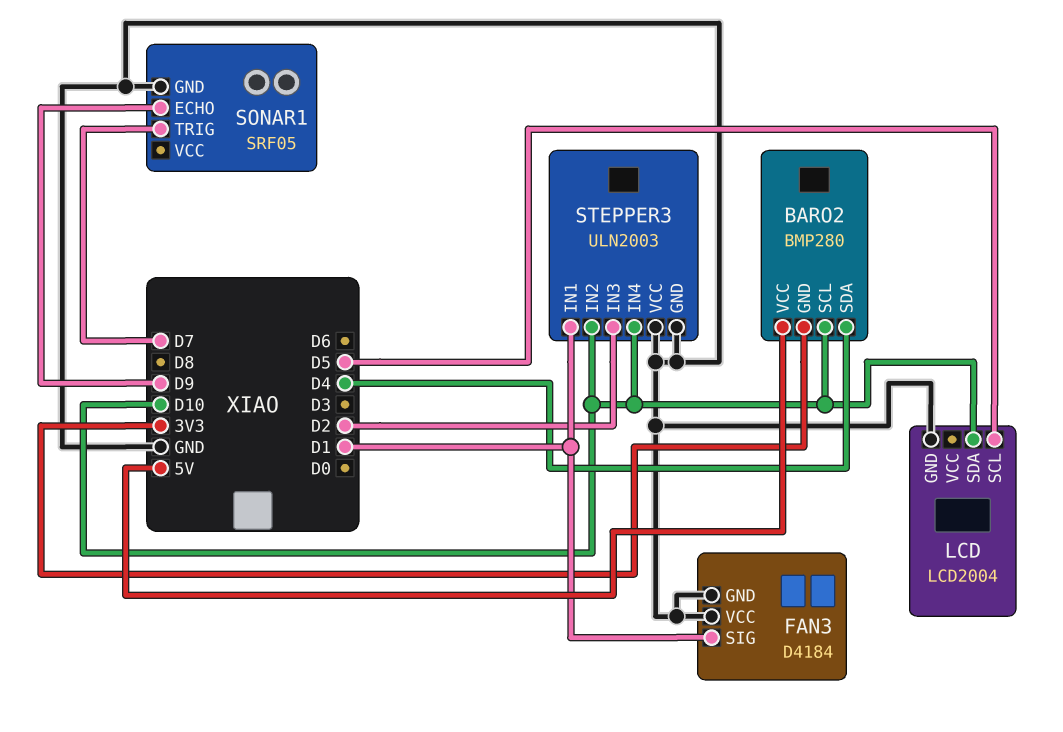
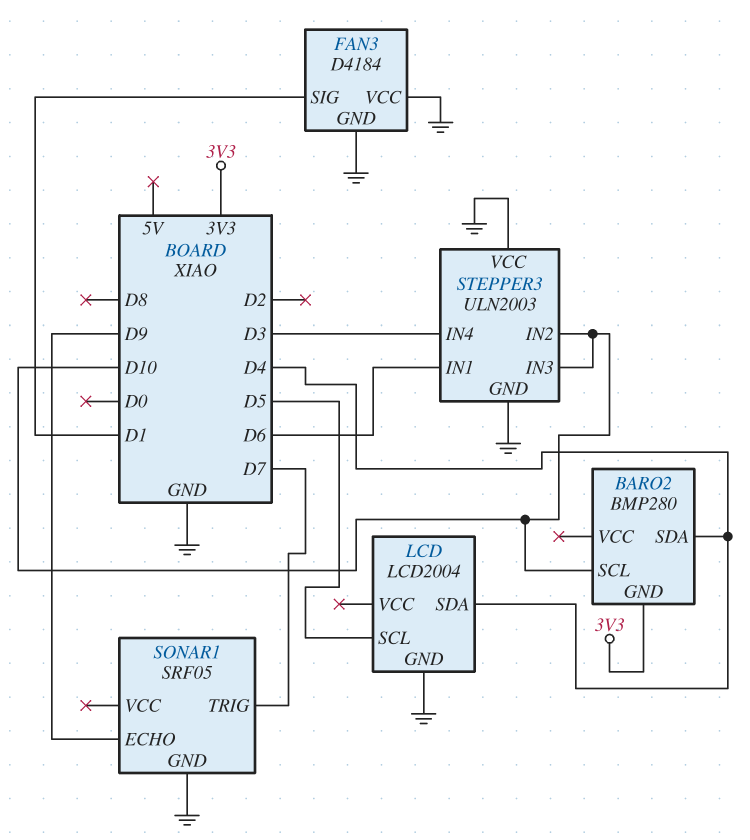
BARO2 pin VCC: 5V -> none
LCD pin SDA: D10 -> D4
STEPPER3 pin IN1: D1 -> D6
STEPPER3 pin IN3: D2 -> D10
STEPPER3 pin IN4: D10 -> D3

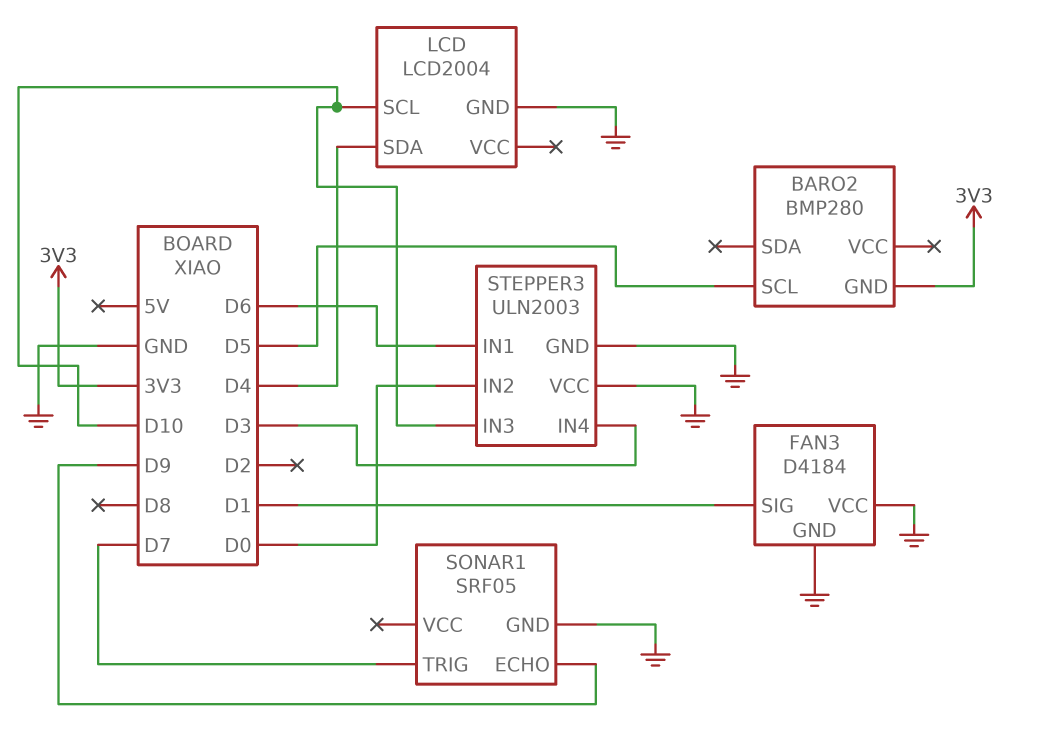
BARO2 pin SCL: D10 -> D5
BARO2 pin SDA: D4 -> none
LCD pin SCL: D5 -> D10
STEPPER3 pin IN2: D10 -> D0

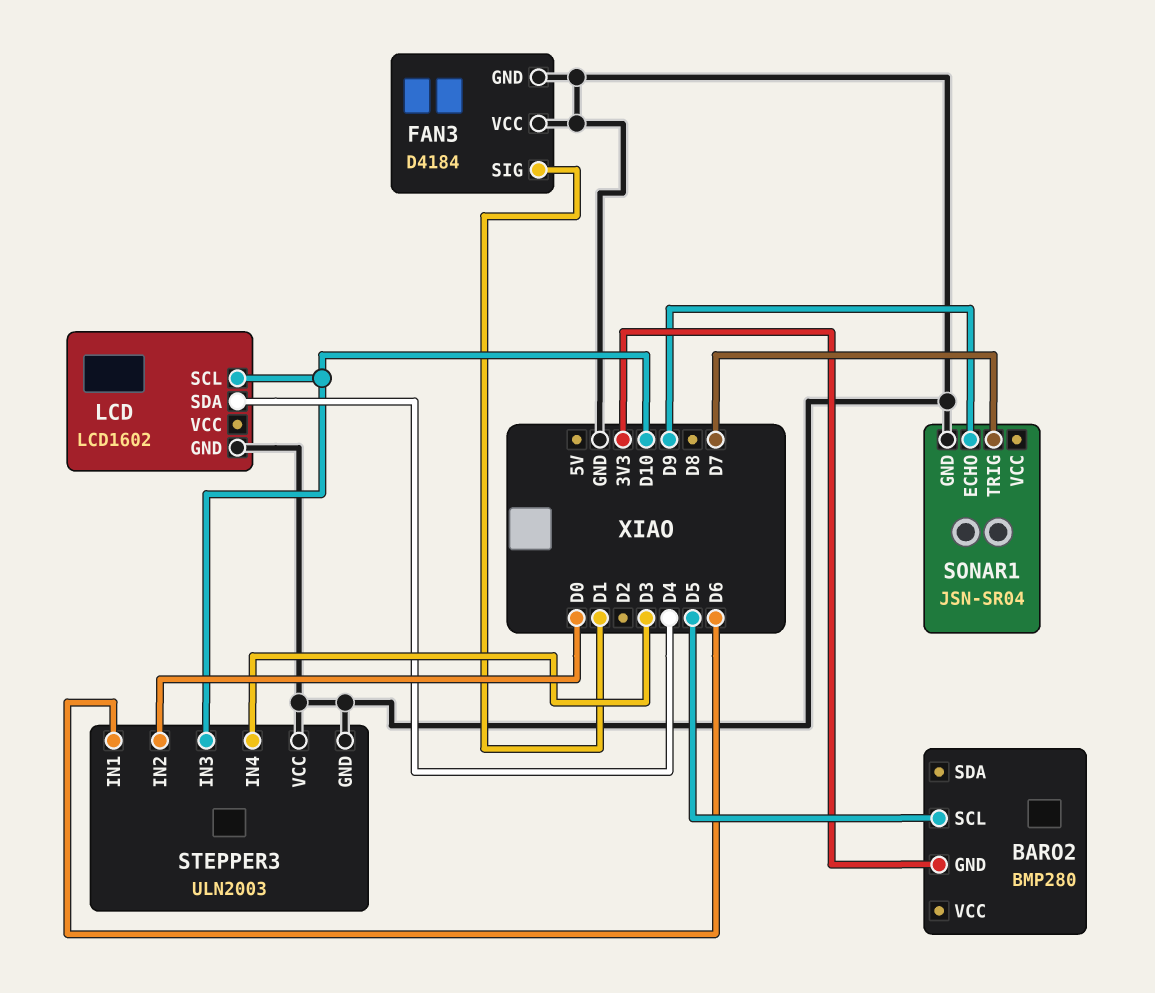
LCD: LCD2004 -> LCD1602
SONAR1: SRF05 -> JSN-SR04

